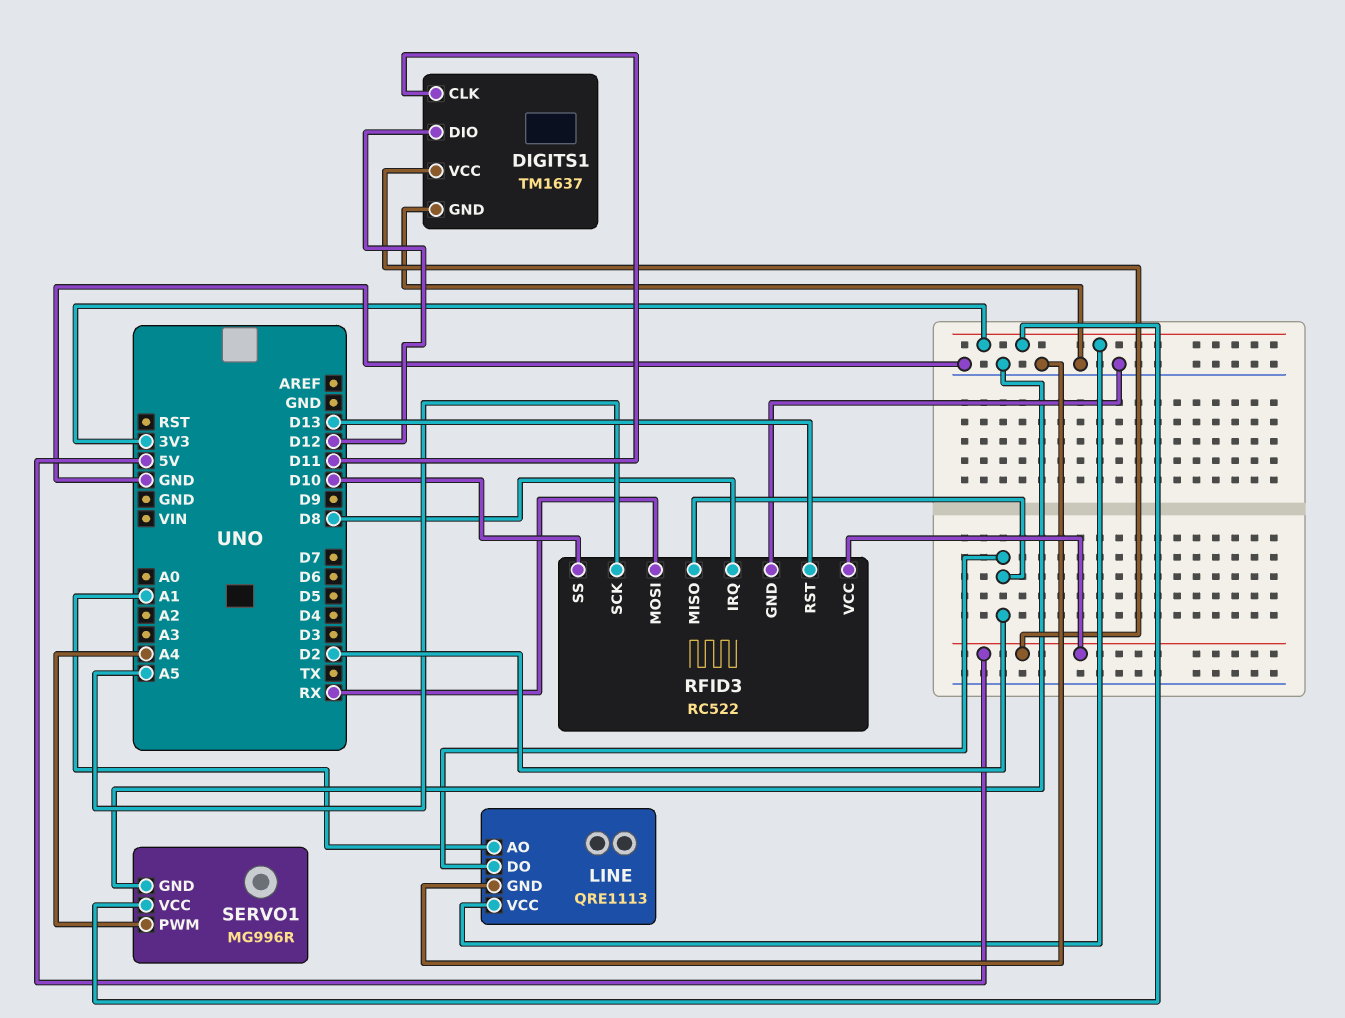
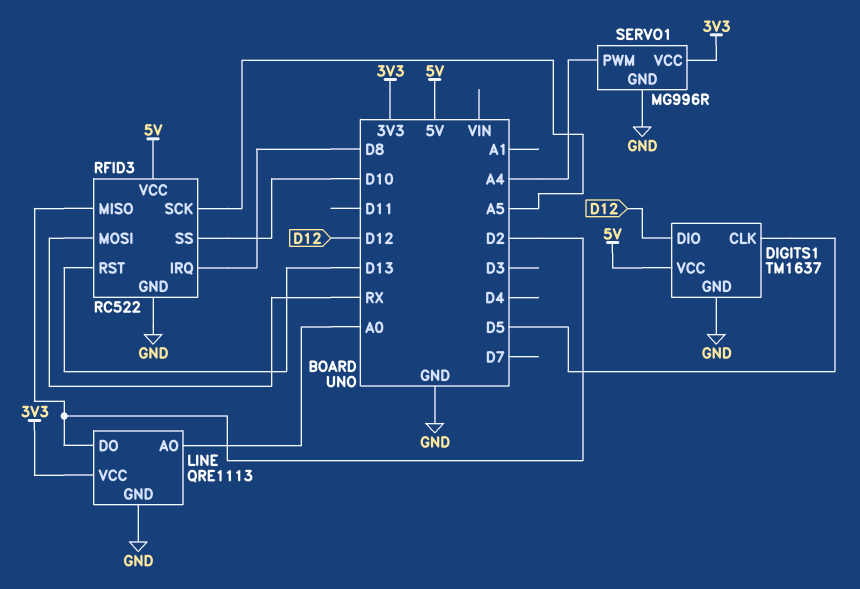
DIGITS1 pin CLK: D11 -> D5
LINE pin AO: A1 -> A0

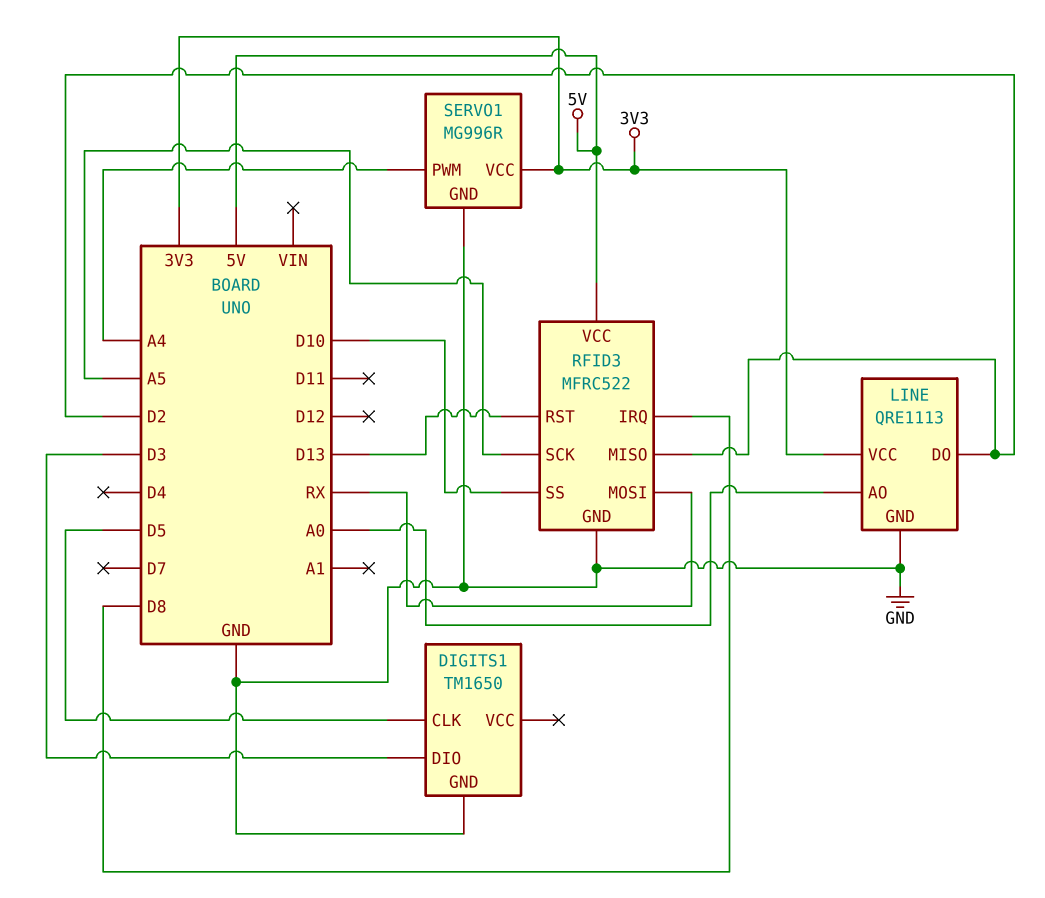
DIGITS1: TM1637 -> TM1650
DIGITS1 pin DIO: D12 -> D3
DIGITS1 pin VCC: 5V -> none
RFID3: RC522 -> MFRC522

